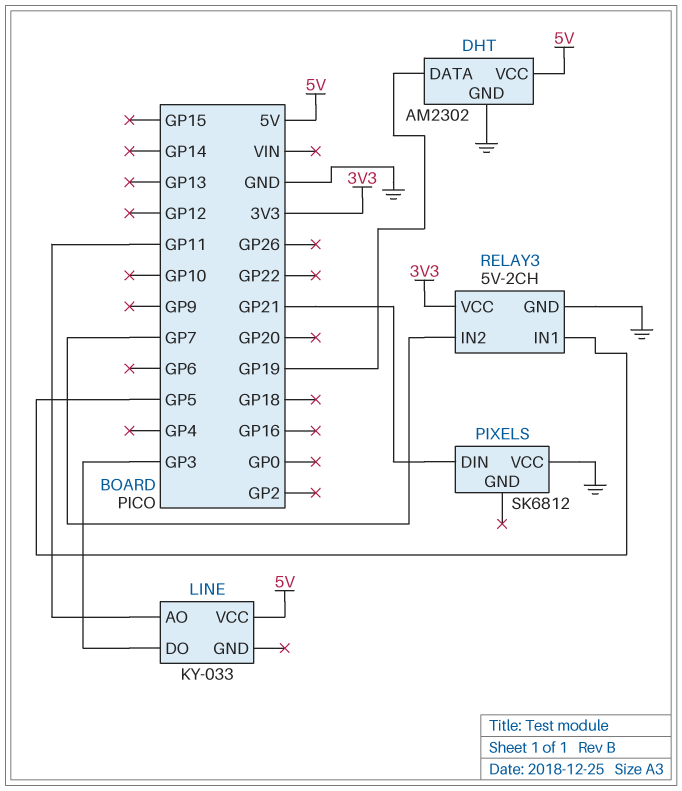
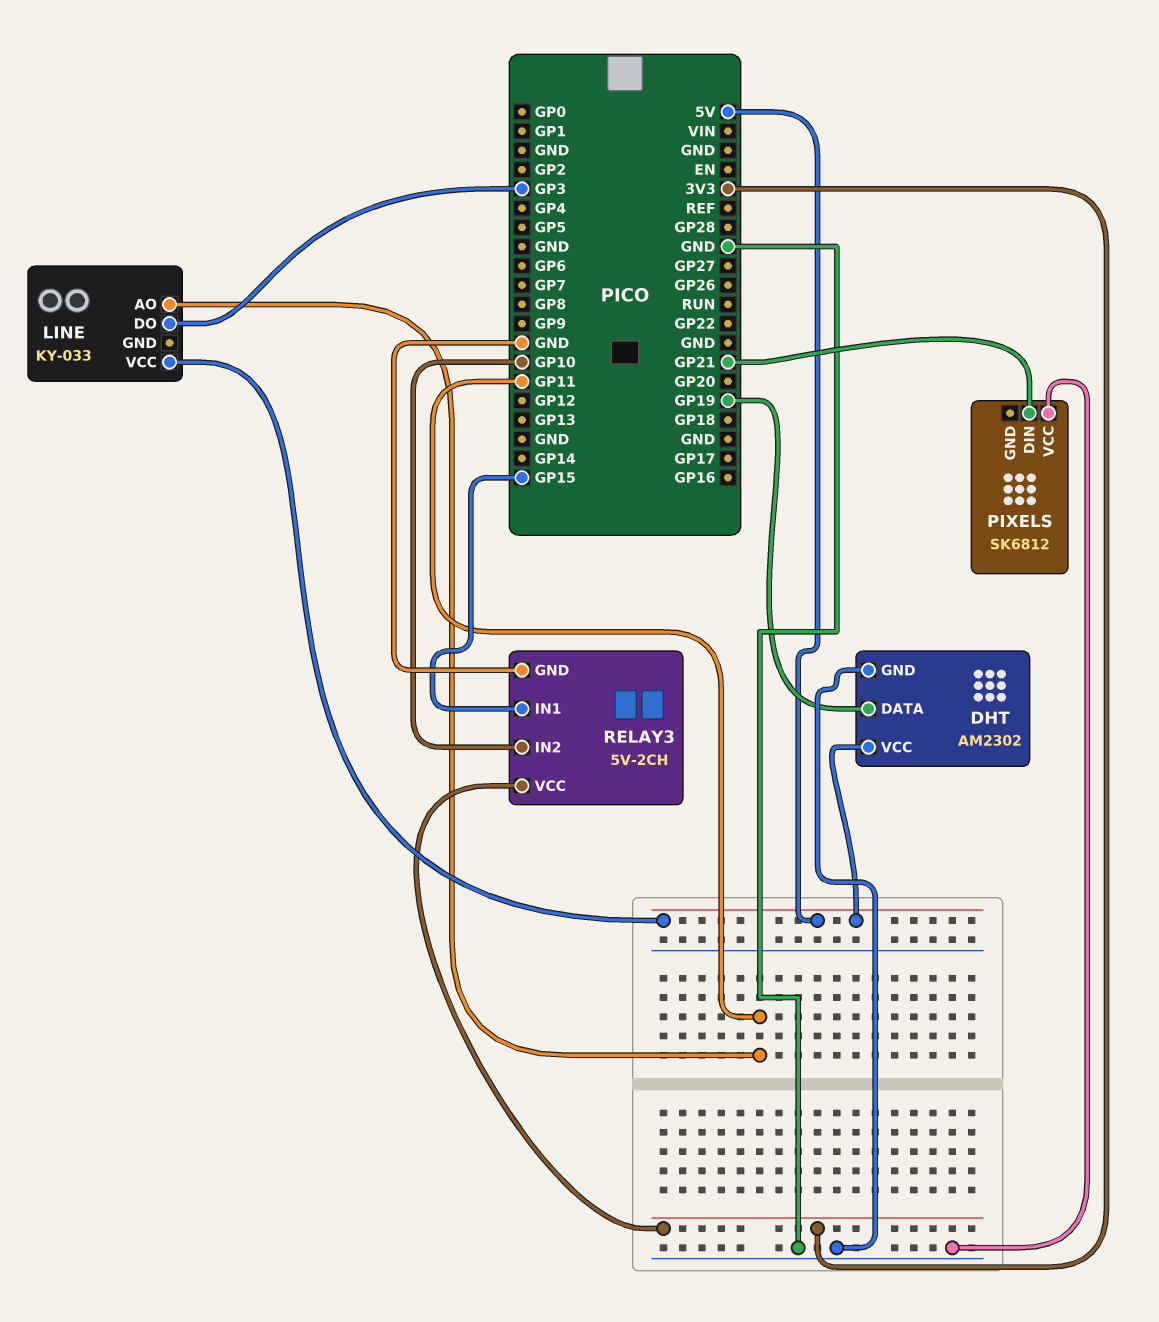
RELAY3 pin IN1: GP5 -> GP15
RELAY3 pin IN2: GP7 -> GP10

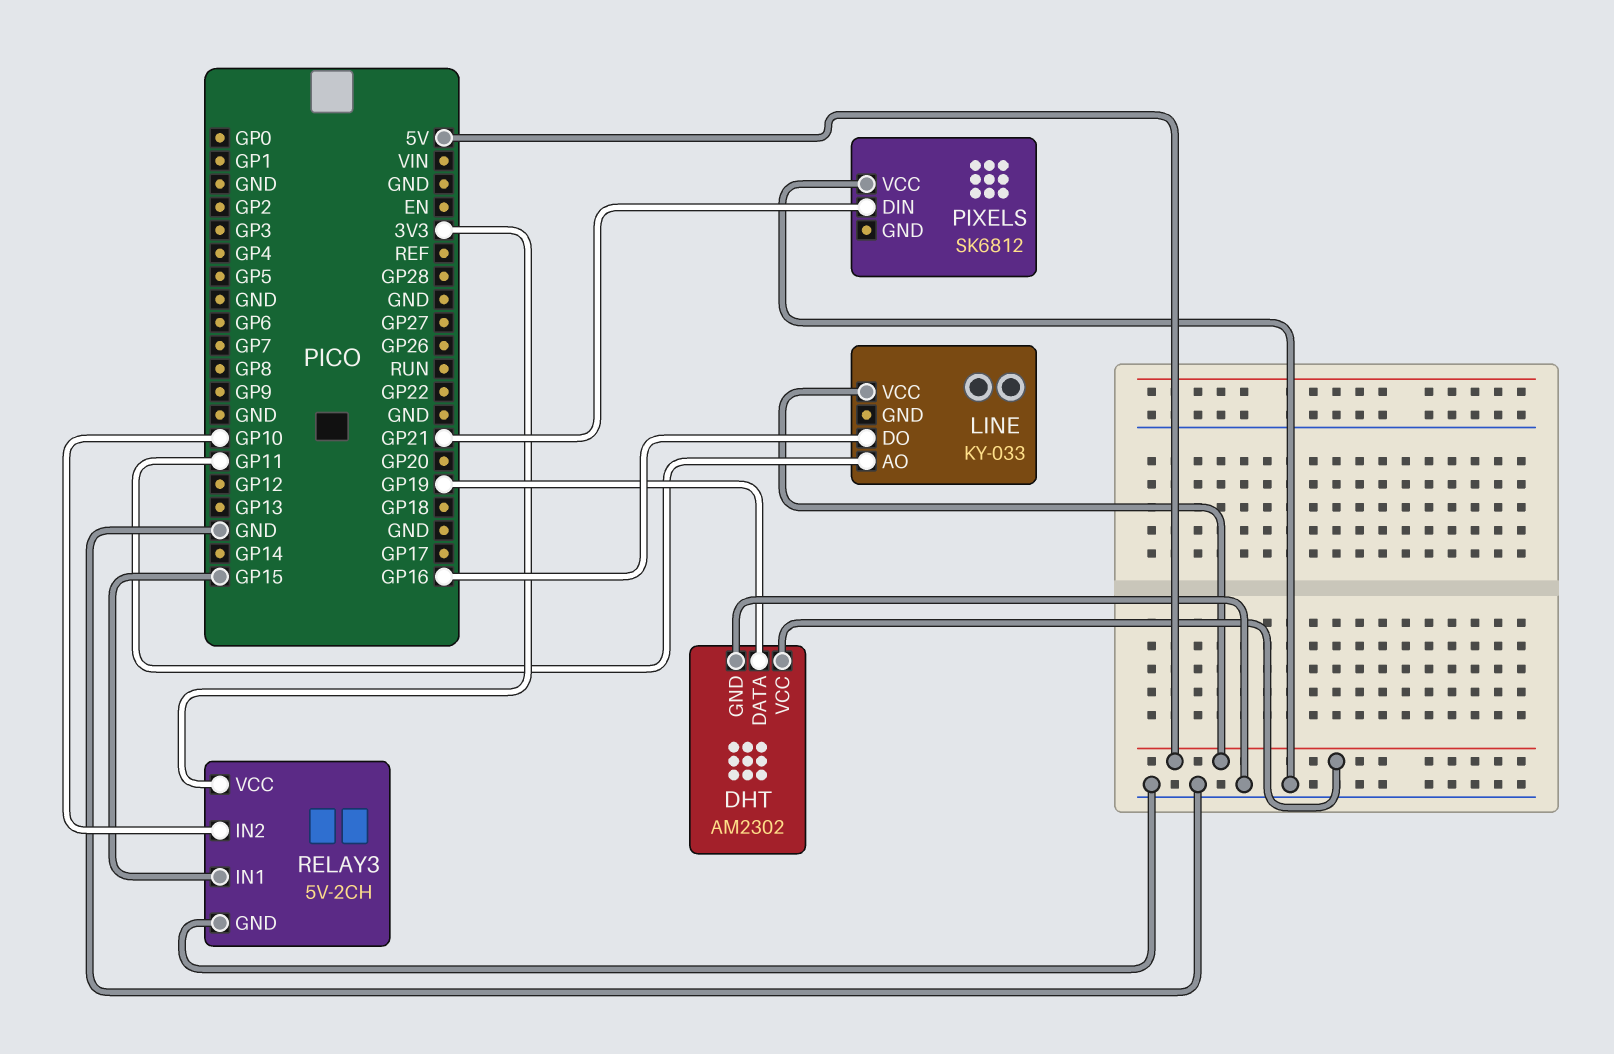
LINE pin DO: GP3 -> GP16

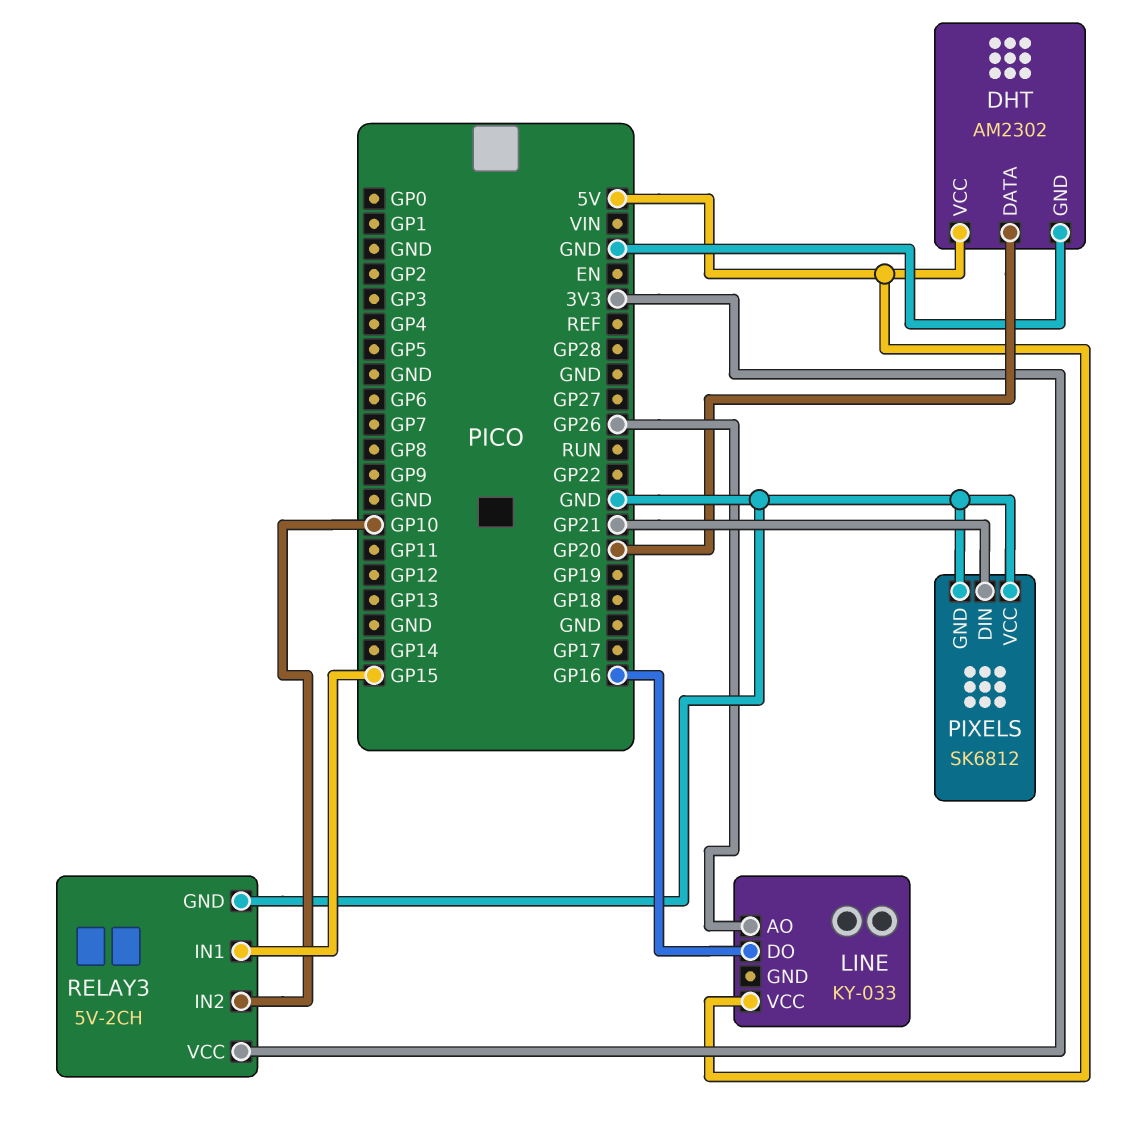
DHT pin DATA: GP19 -> GP20
LINE pin AO: GP11 -> GP26
PIXELS pin GND: none -> GND

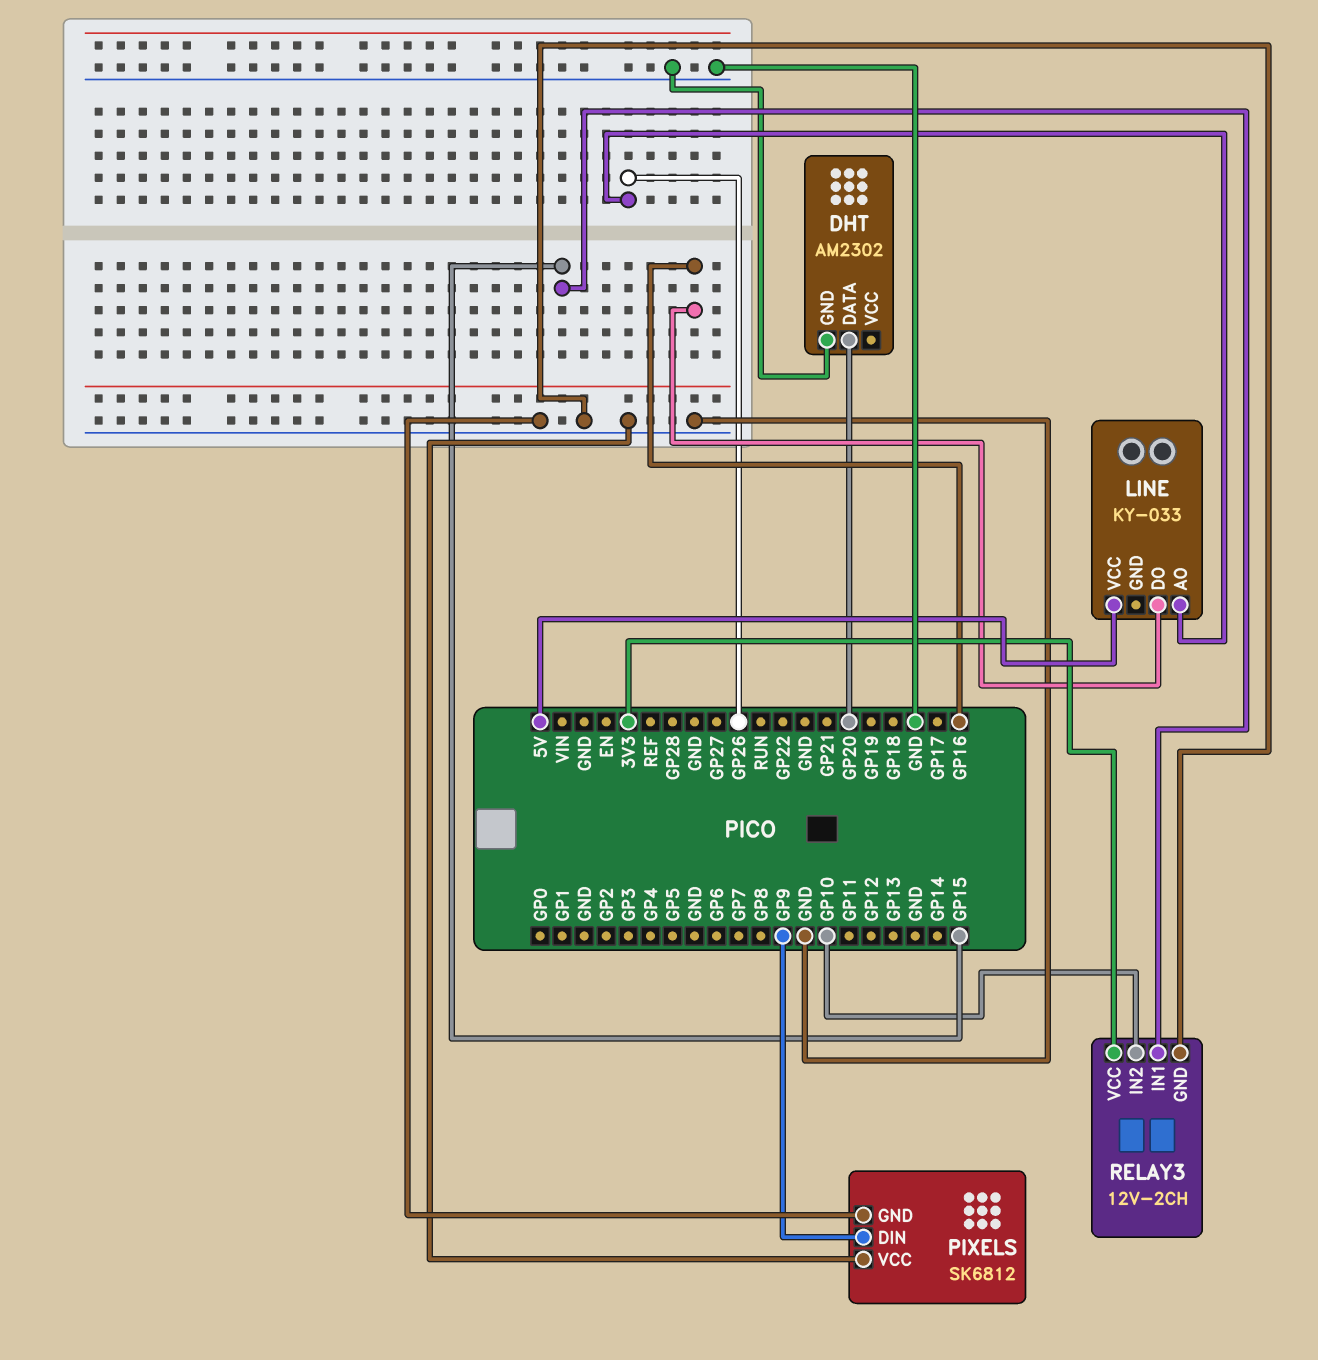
DHT pin VCC: 5V -> none
PIXELS pin DIN: GP21 -> GP9
RELAY3: 5V-2CH -> 12V-2CH

